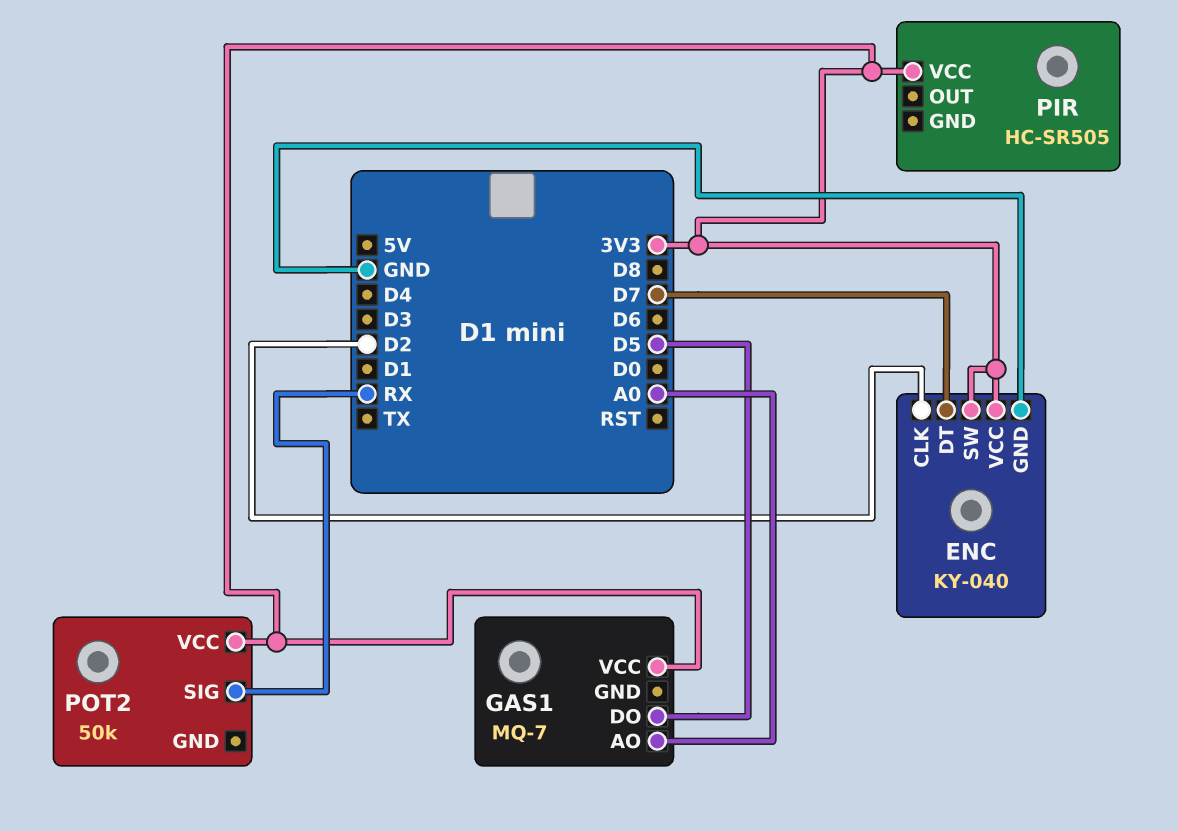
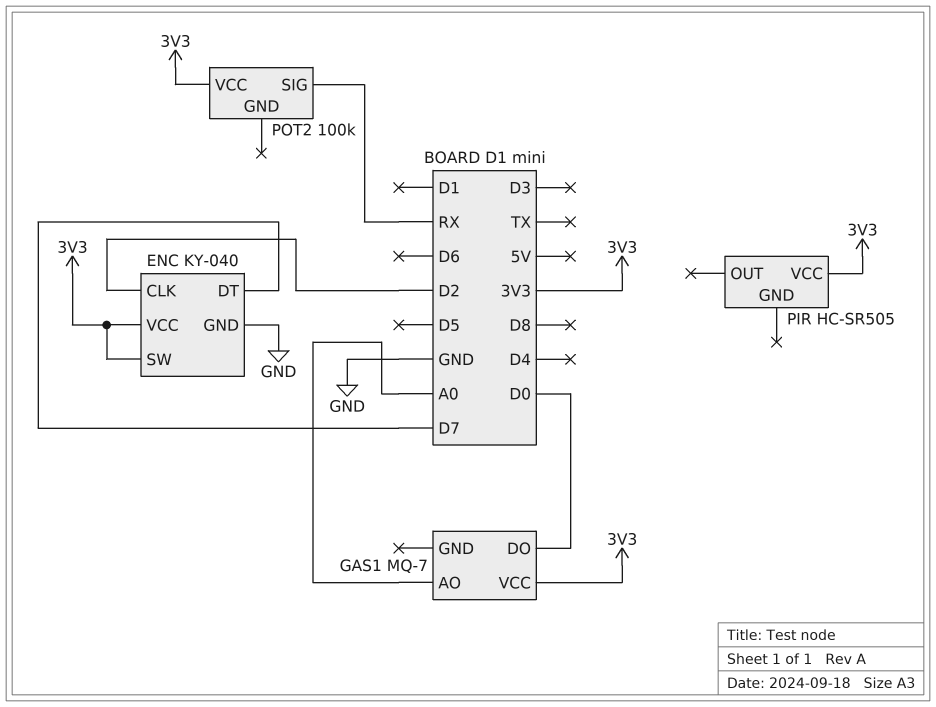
GAS1 pin DO: D5 -> D0
POT2: 50k -> 100k

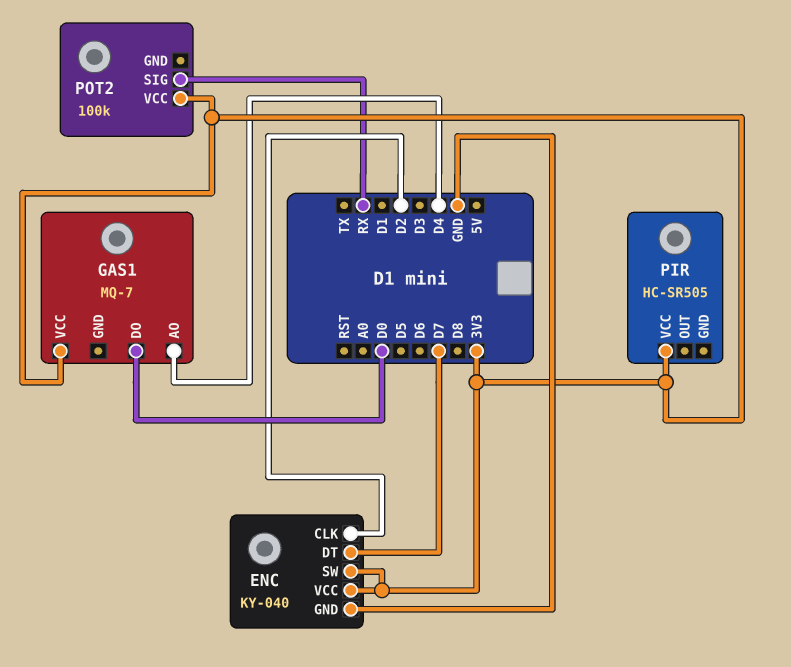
GAS1 pin AO: A0 -> D4

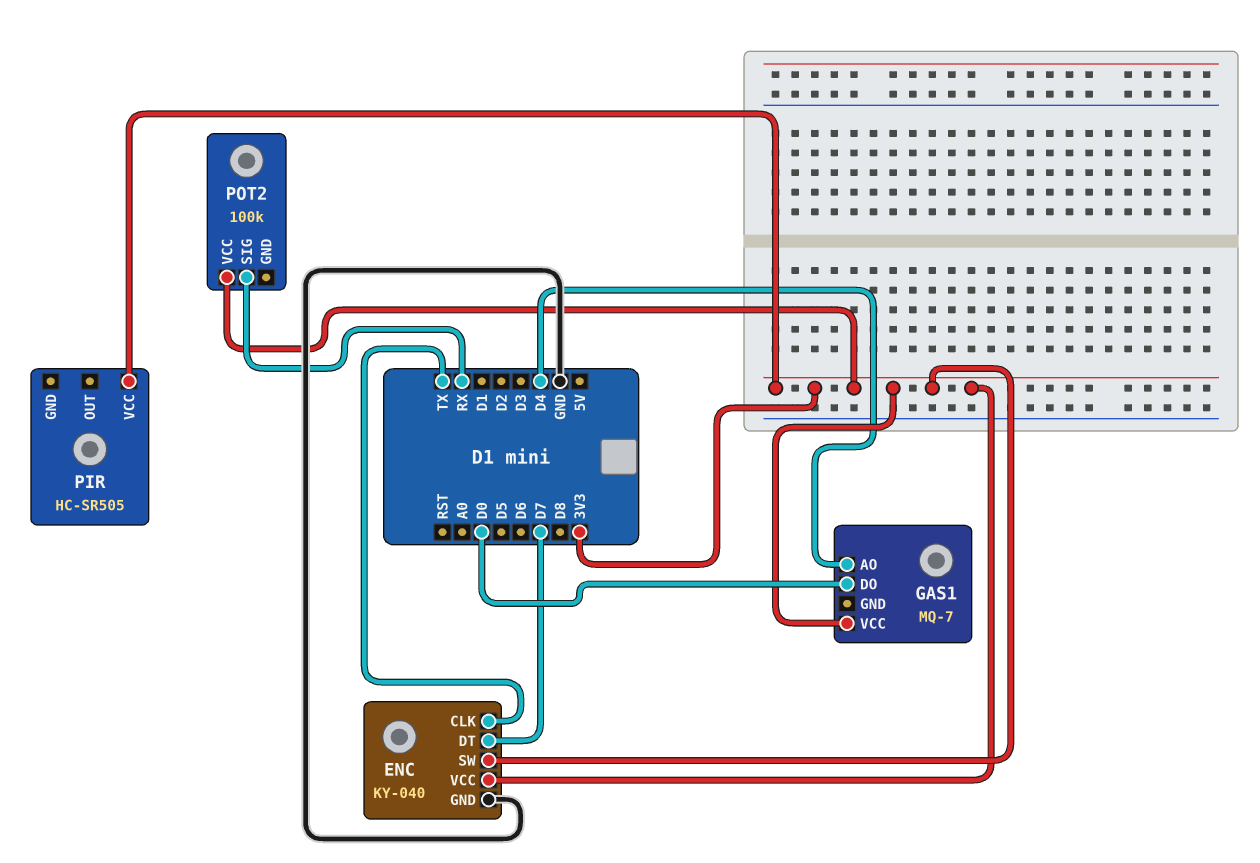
ENC pin CLK: D2 -> TX

